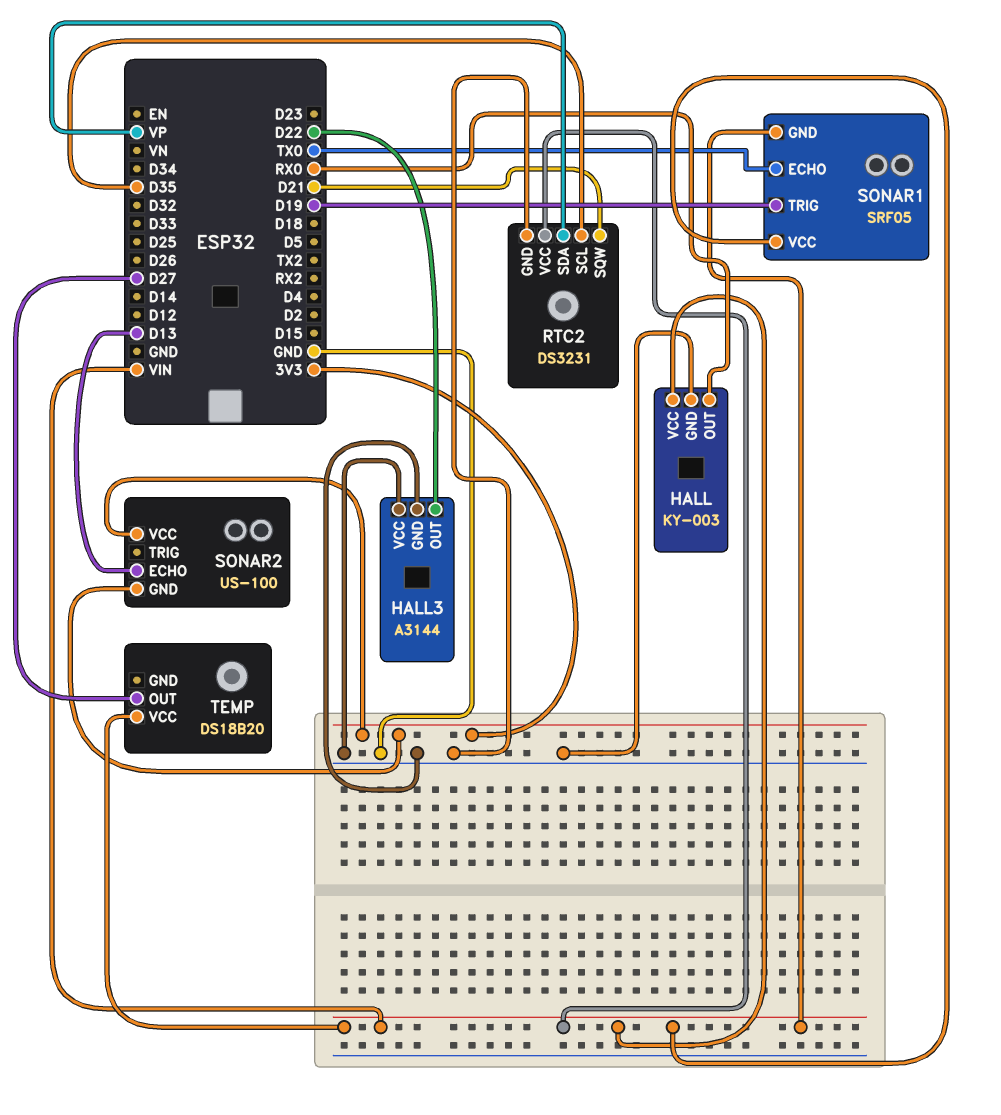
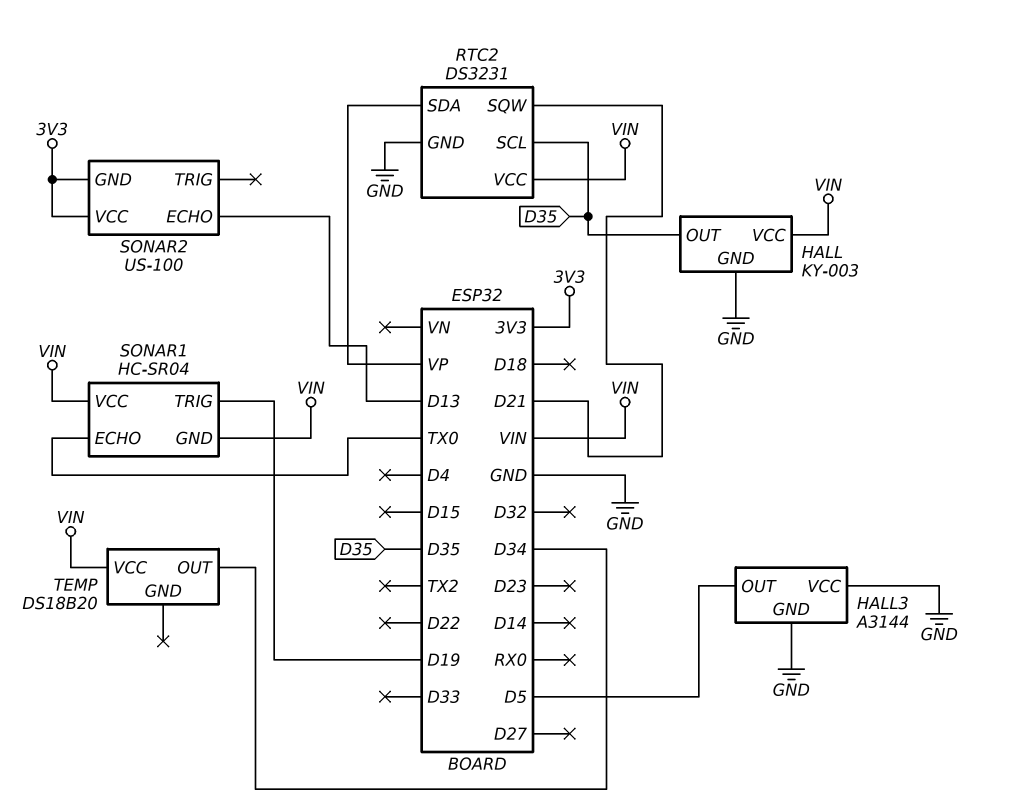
HALL pin OUT: RX0 -> D35
HALL3 pin OUT: D22 -> D5
SONAR1: SRF05 -> HC-SR04
TEMP pin OUT: D27 -> D34

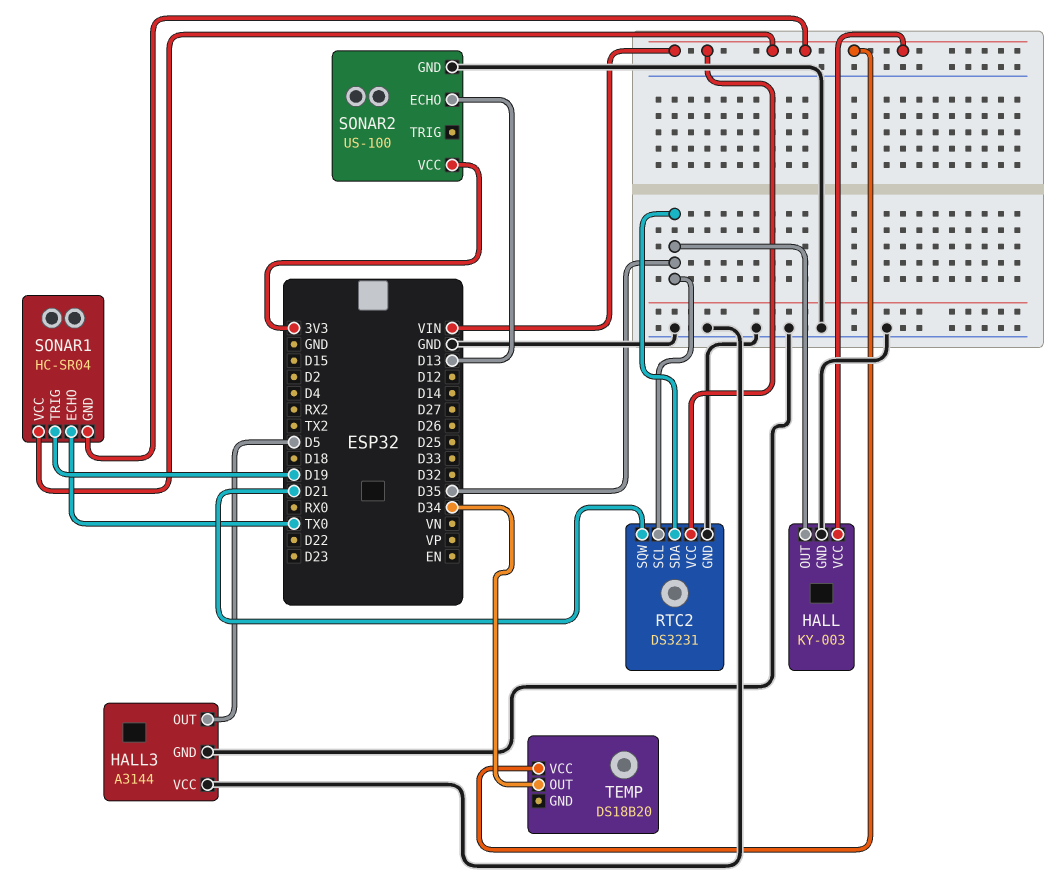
RTC2 pin SDA: VP -> D35
SONAR2 pin GND: 3V3 -> GND

